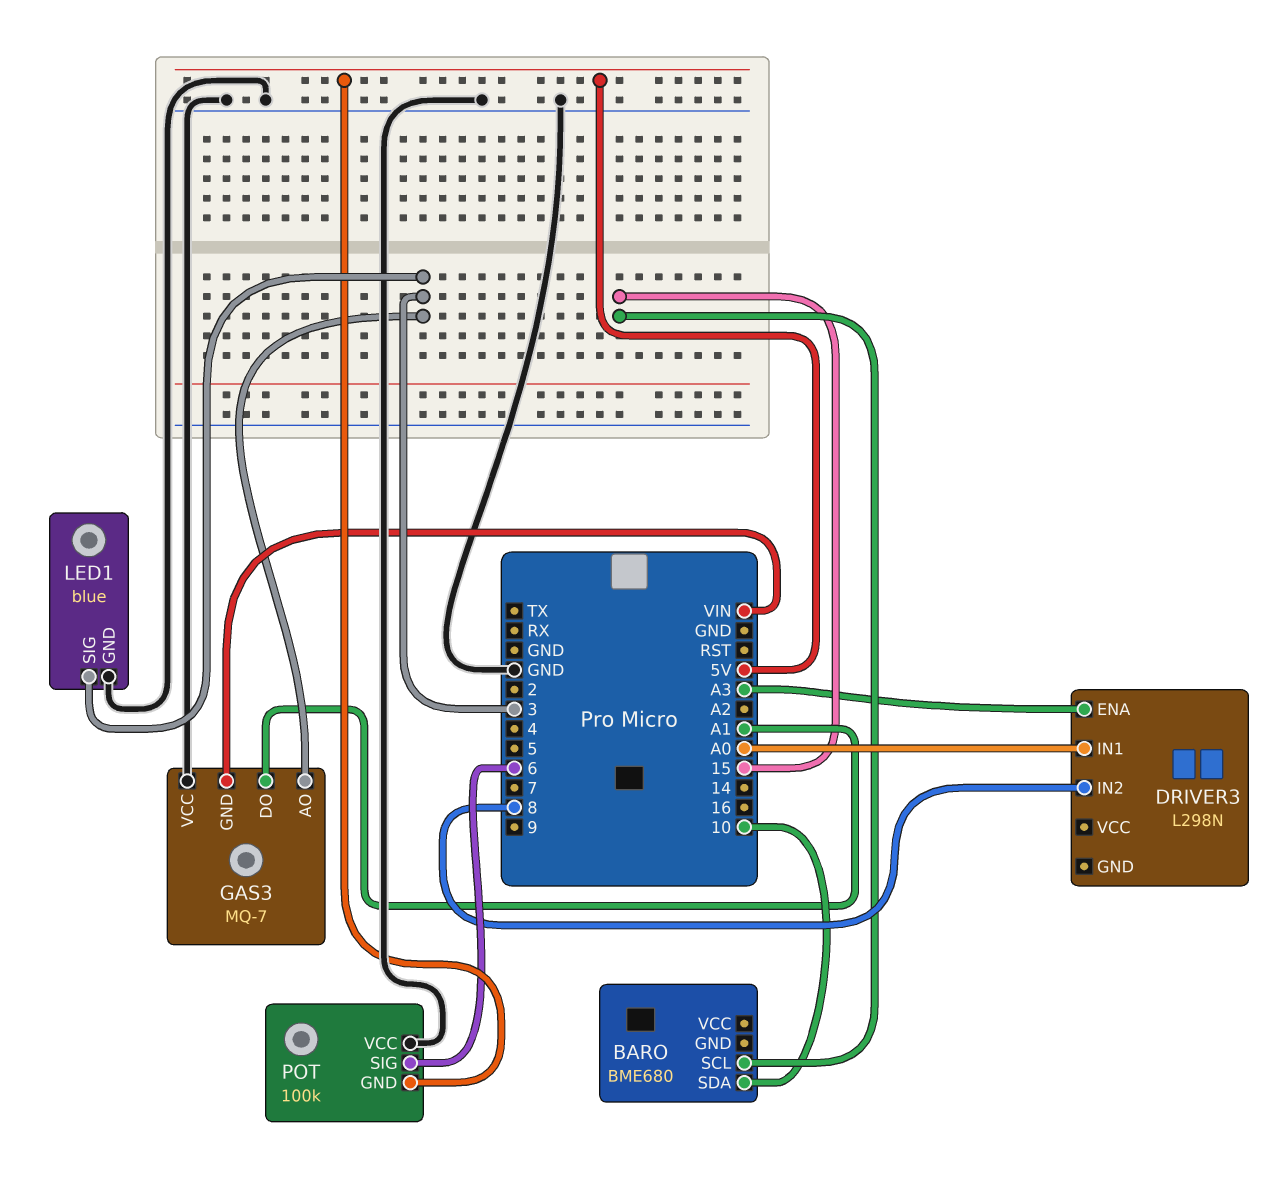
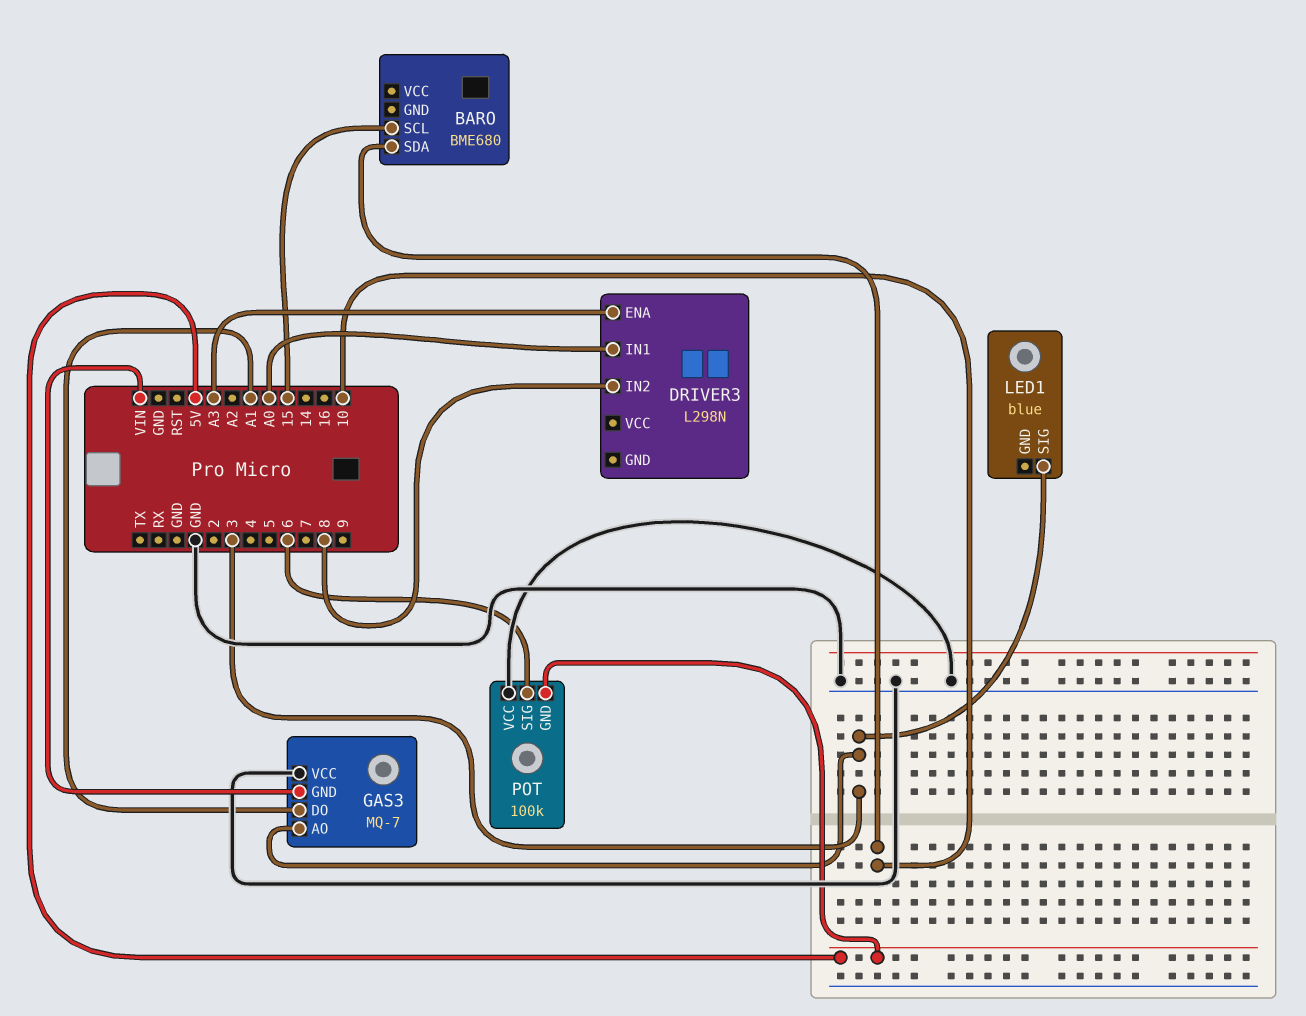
LED1 pin GND: GND -> none

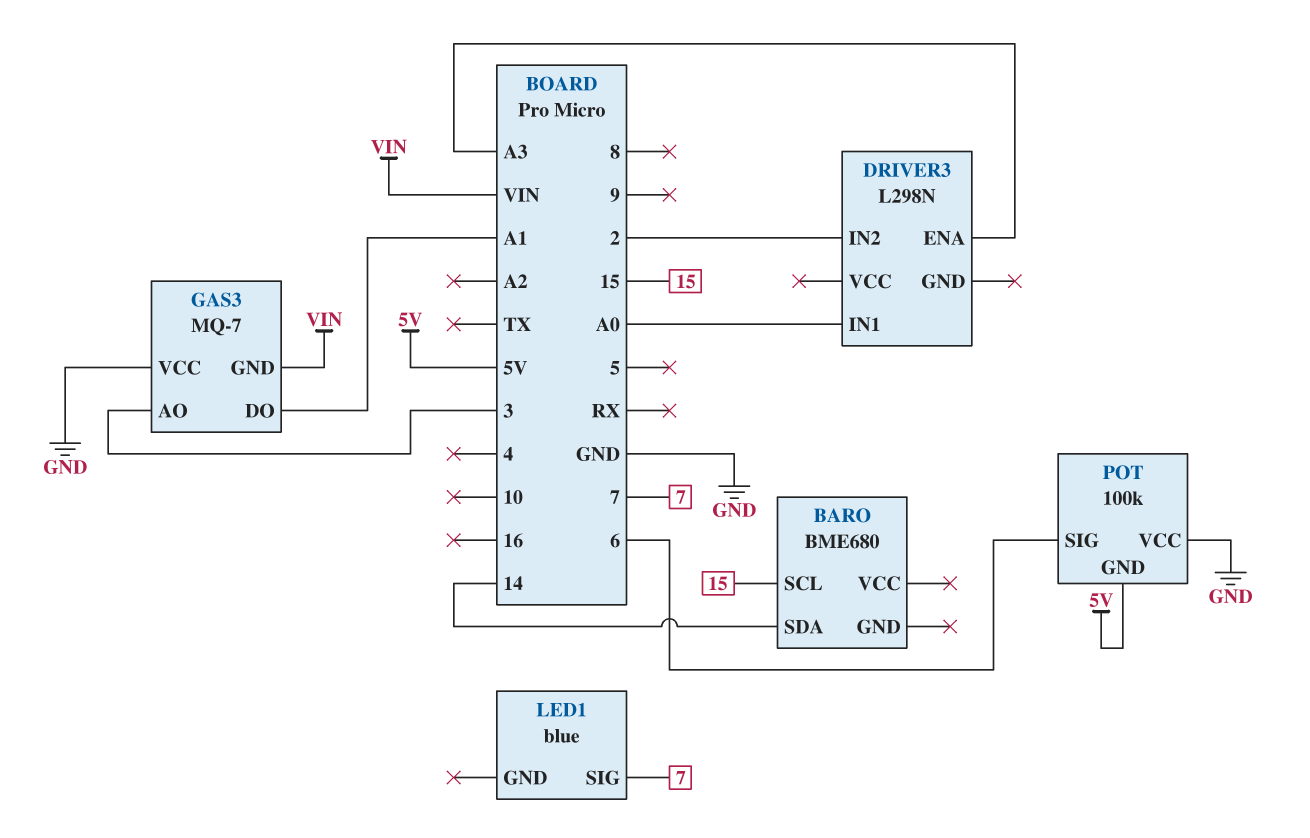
BARO pin SDA: 10 -> 14
DRIVER3 pin IN2: 8 -> 2
LED1 pin SIG: 3 -> 7

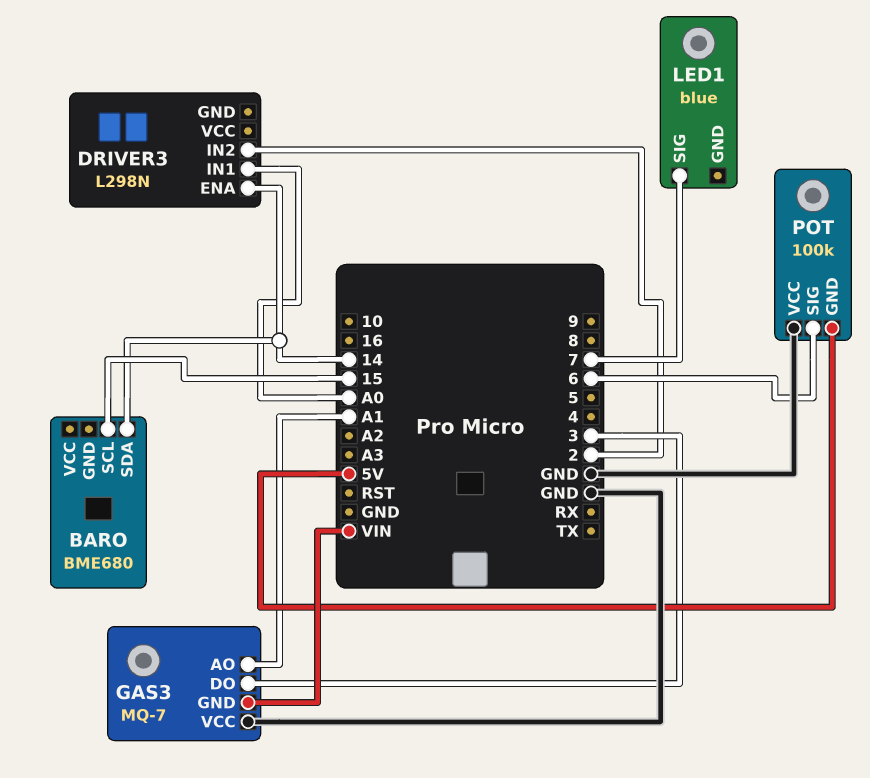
DRIVER3 pin ENA: A3 -> 14
GAS3 pin AO: 3 -> A1
GAS3 pin DO: A1 -> 3

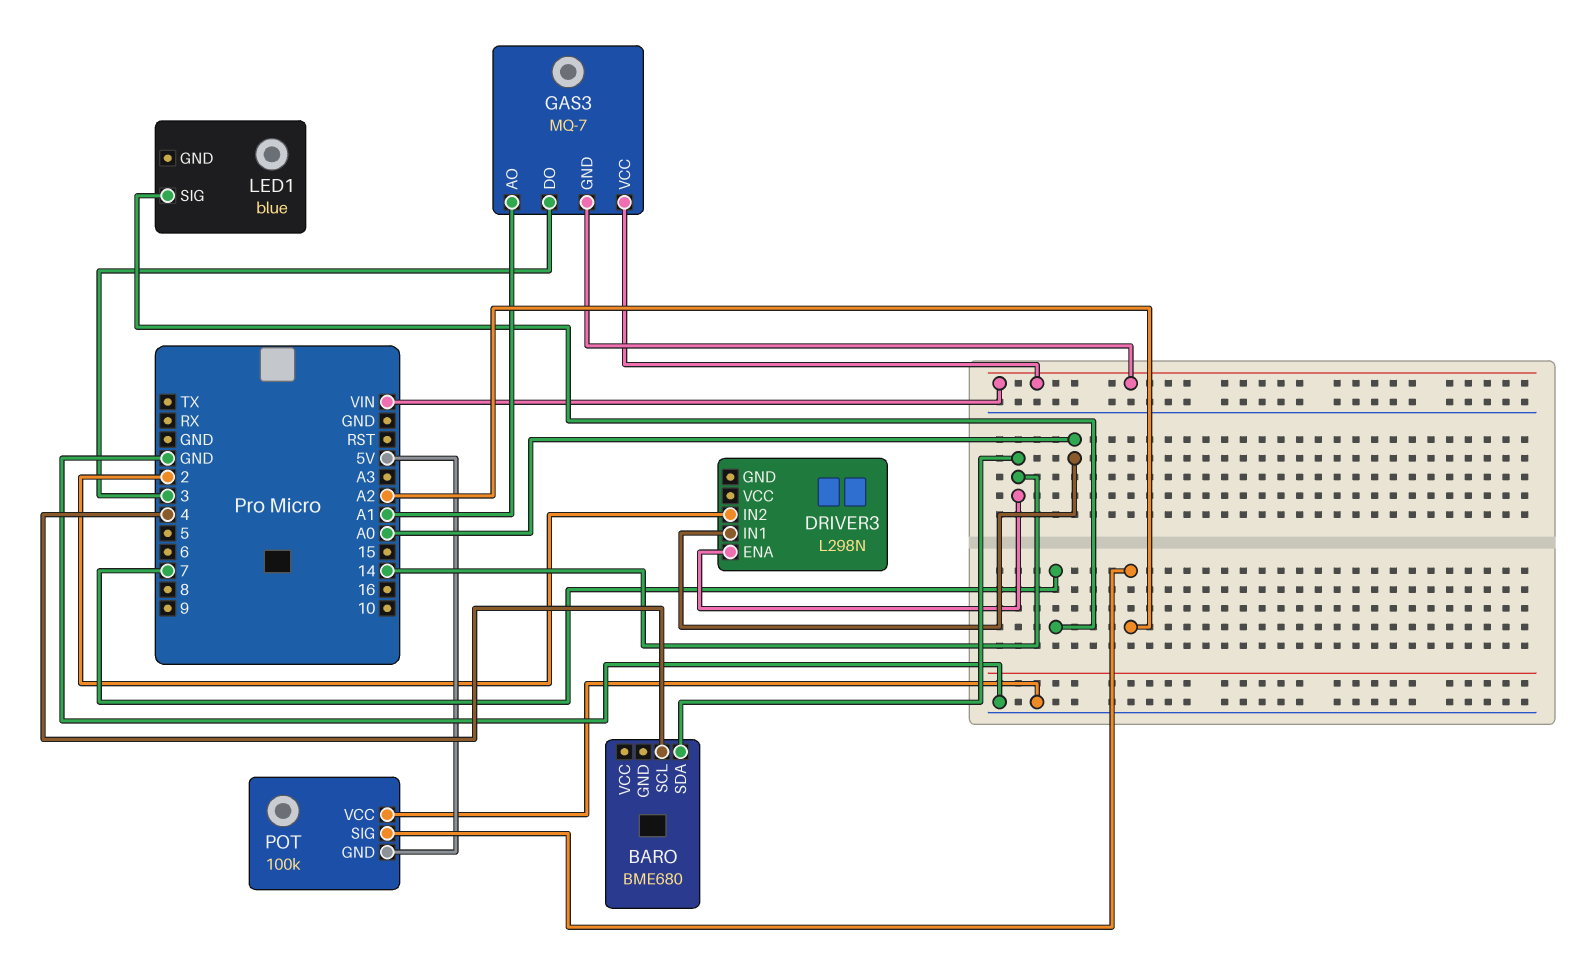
BARO pin SCL: 15 -> 4
GAS3 pin VCC: GND -> VIN
POT pin SIG: 6 -> A2

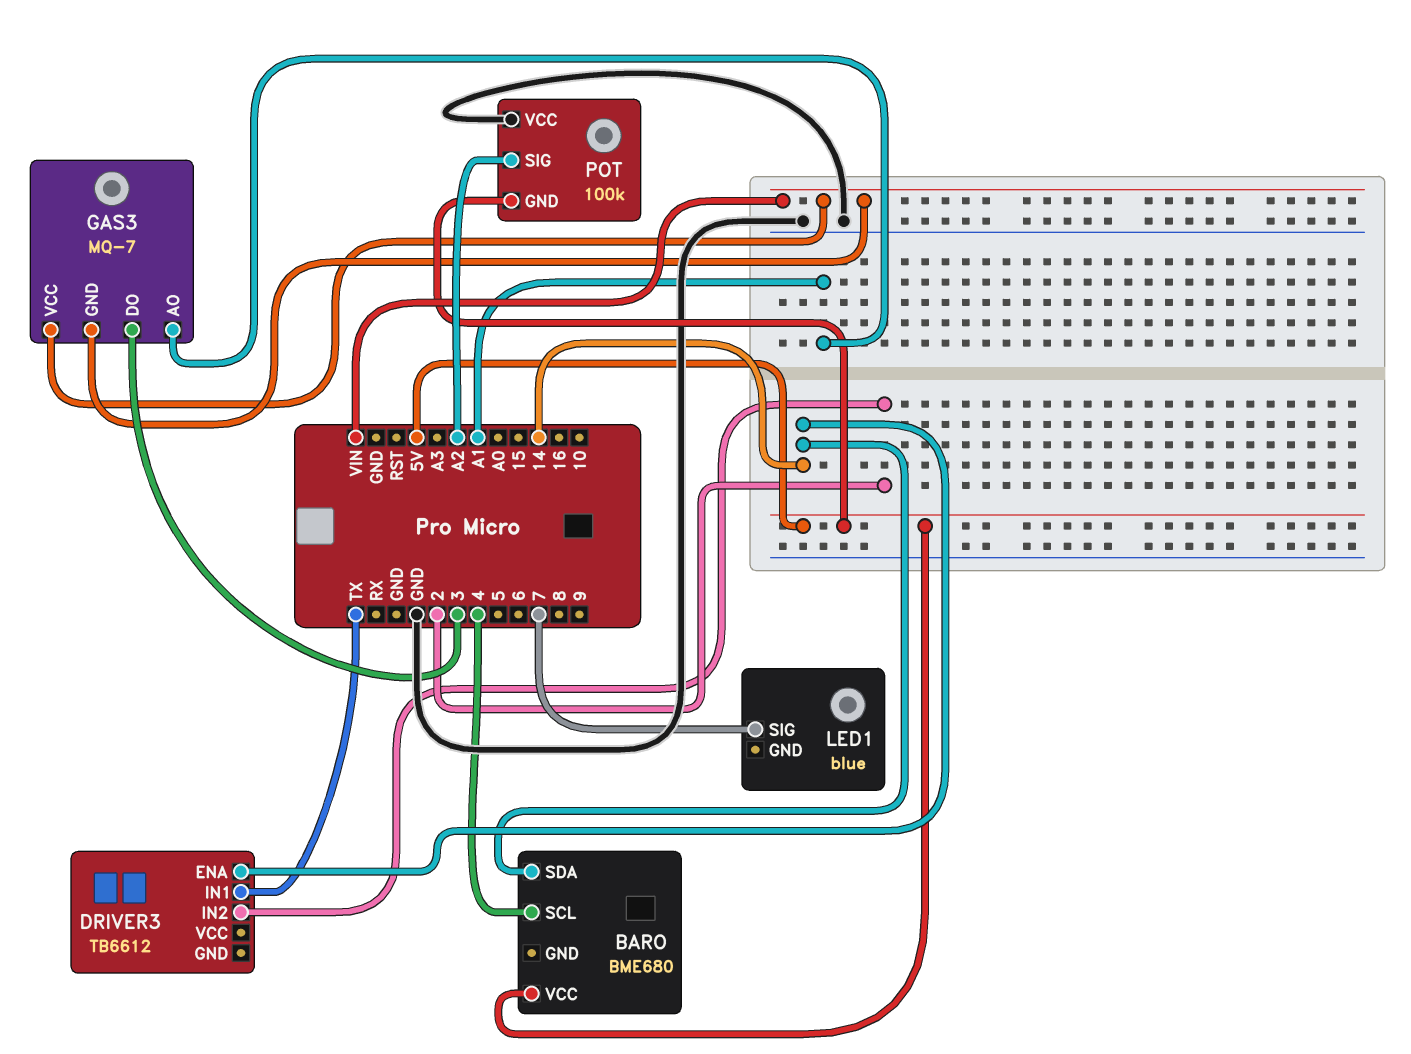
BARO pin VCC: none -> 5V
DRIVER3: L298N -> TB6612
DRIVER3 pin IN1: A0 -> TX

